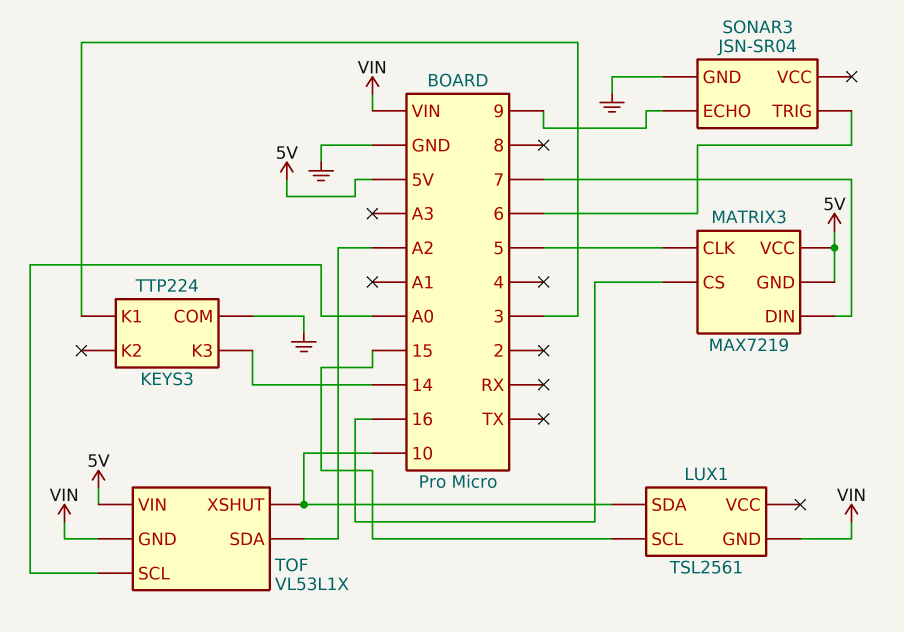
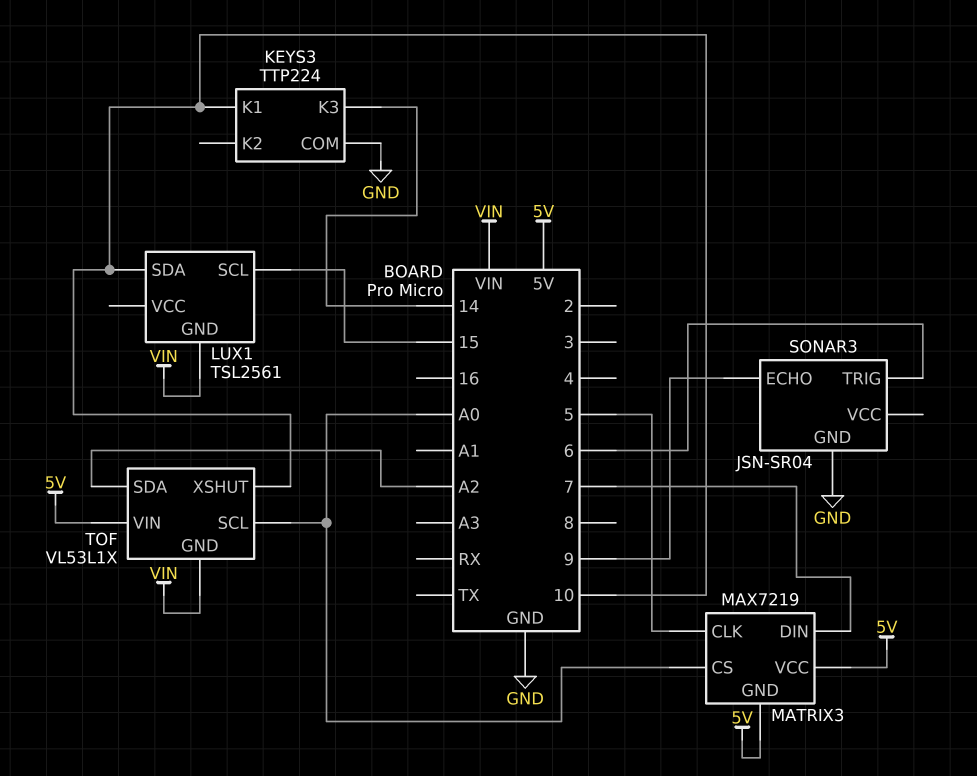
KEYS3 pin K1: 3 -> 10
MATRIX3 pin CS: 16 -> A0

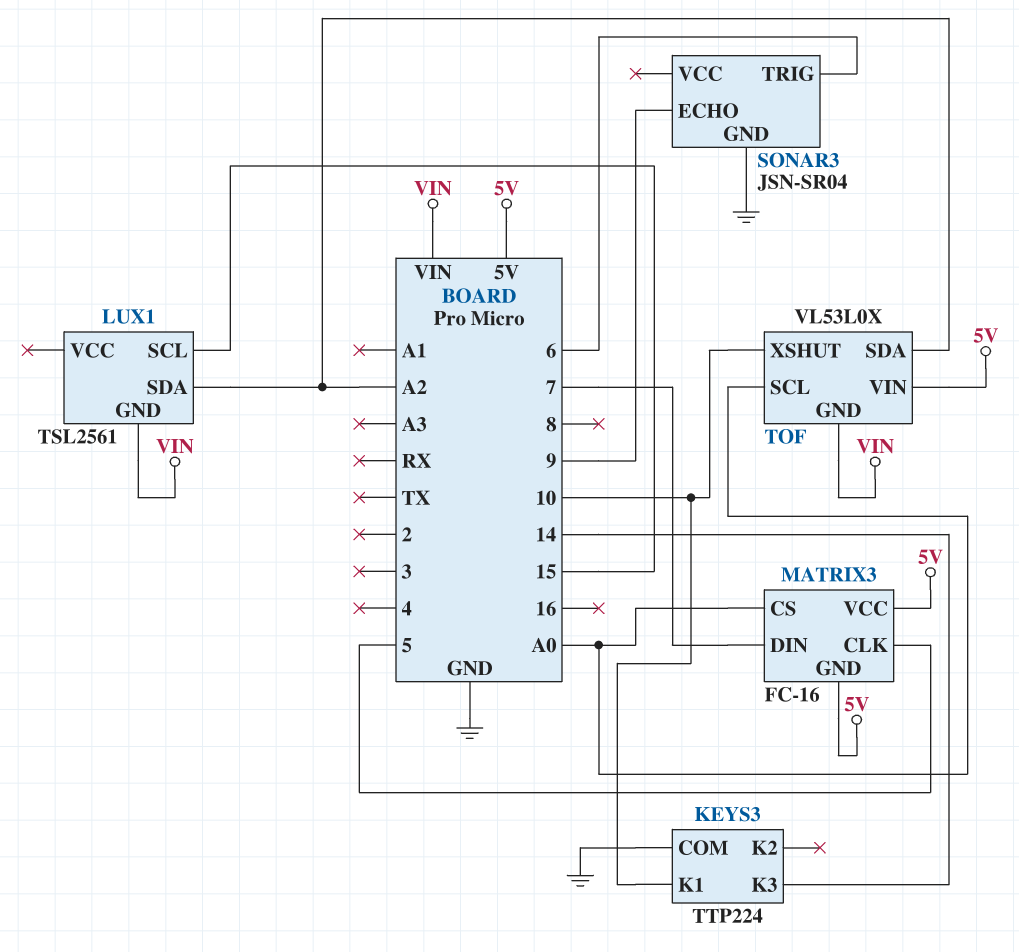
LUX1 pin SDA: 10 -> A2
MATRIX3: MAX7219 -> FC-16
TOF: VL53L1X -> VL53L0X

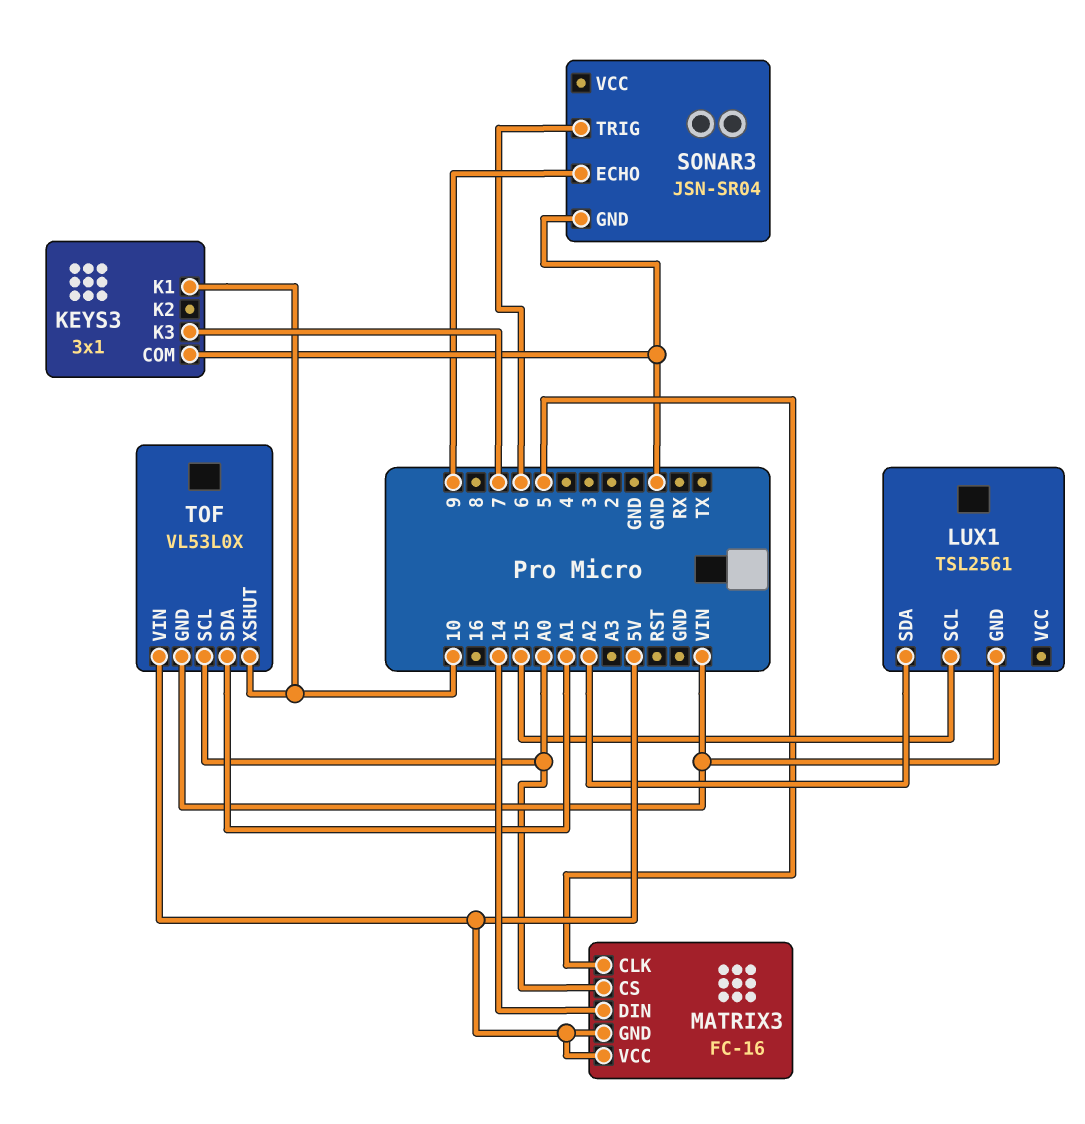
KEYS3: TTP224 -> 3x1
KEYS3 pin K3: 14 -> 7
MATRIX3 pin DIN: 7 -> 14
TOF pin SDA: A2 -> A1

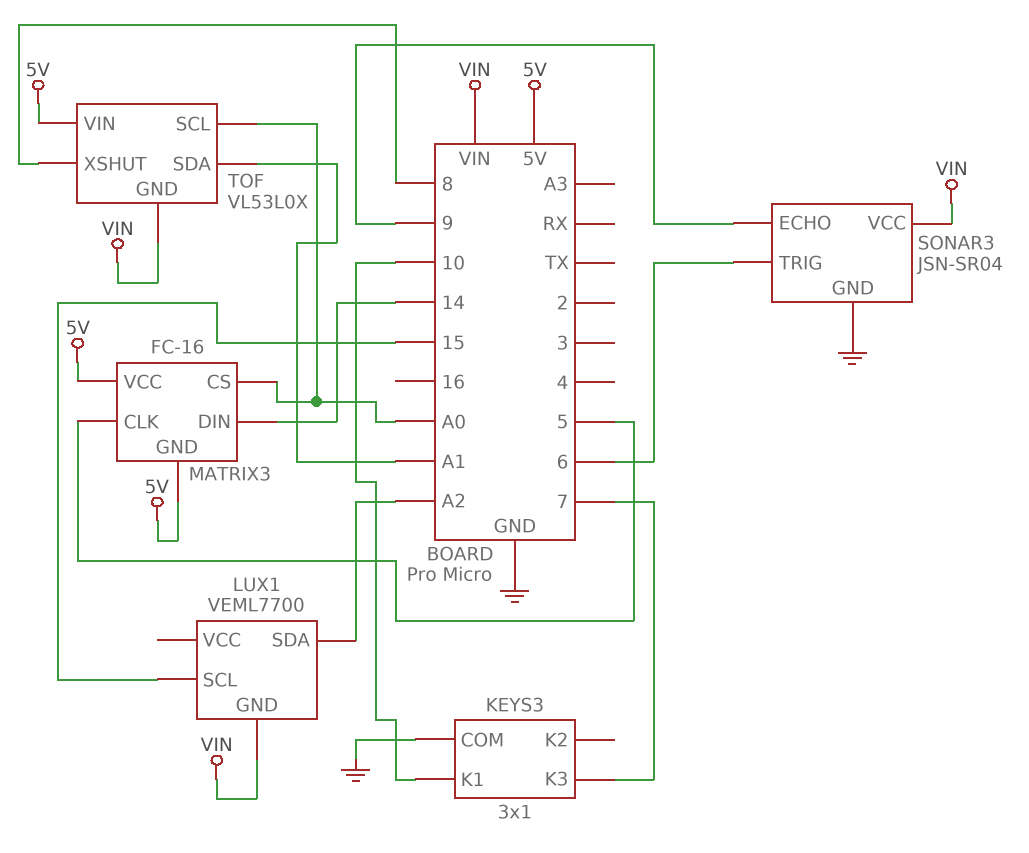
LUX1: TSL2561 -> VEML7700
SONAR3 pin VCC: none -> VIN
TOF pin XSHUT: 10 -> 8

